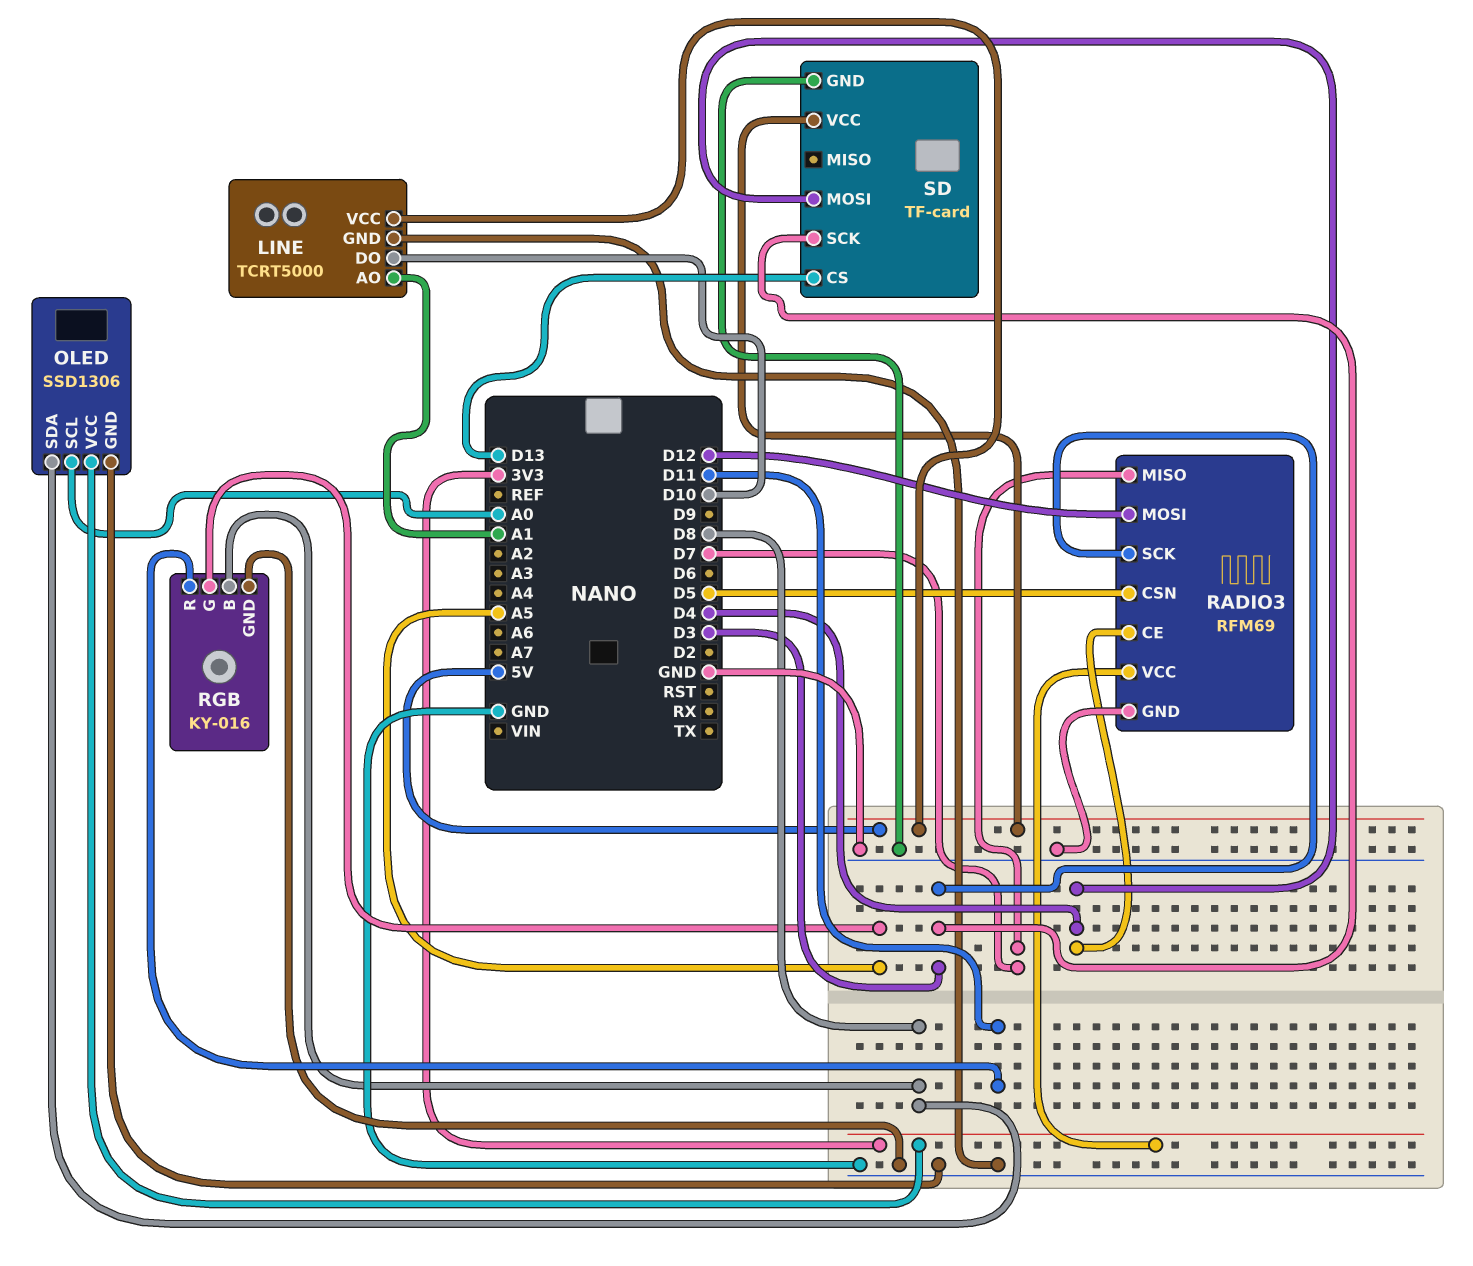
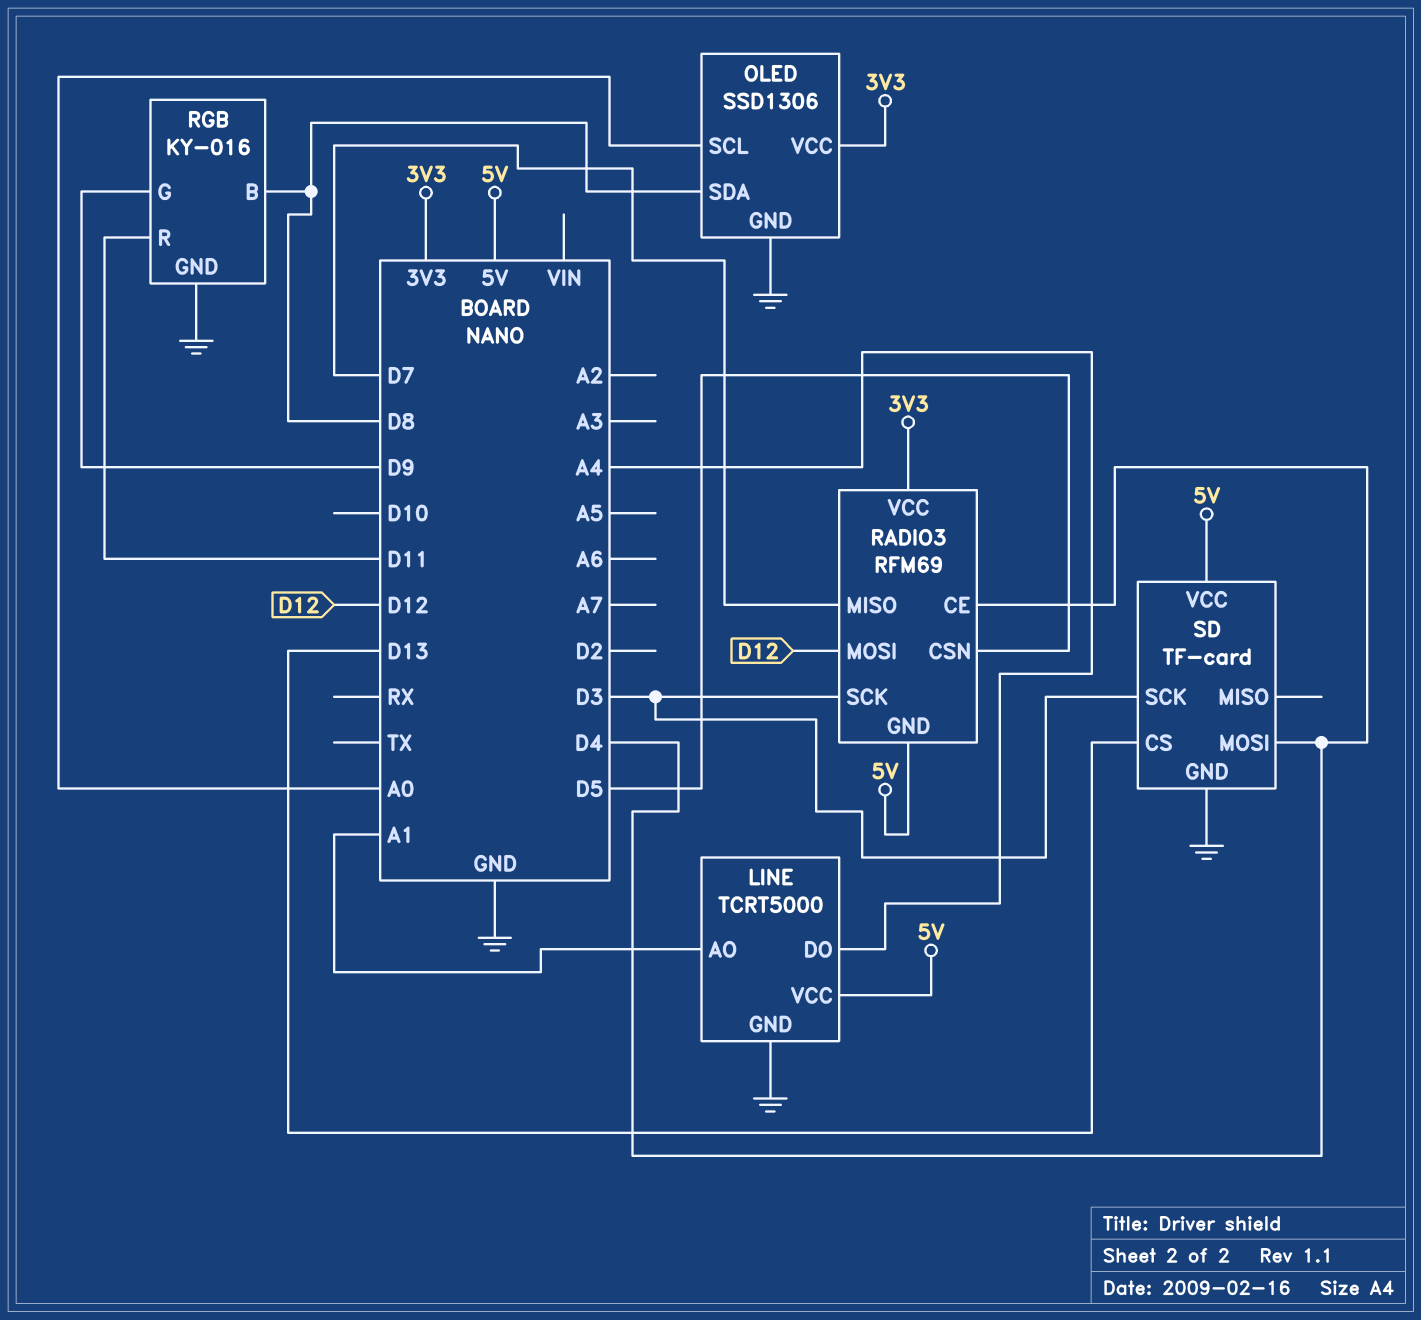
LINE pin DO: D10 -> A4
RADIO3 pin GND: GND -> 5V
RGB pin G: A5 -> D9

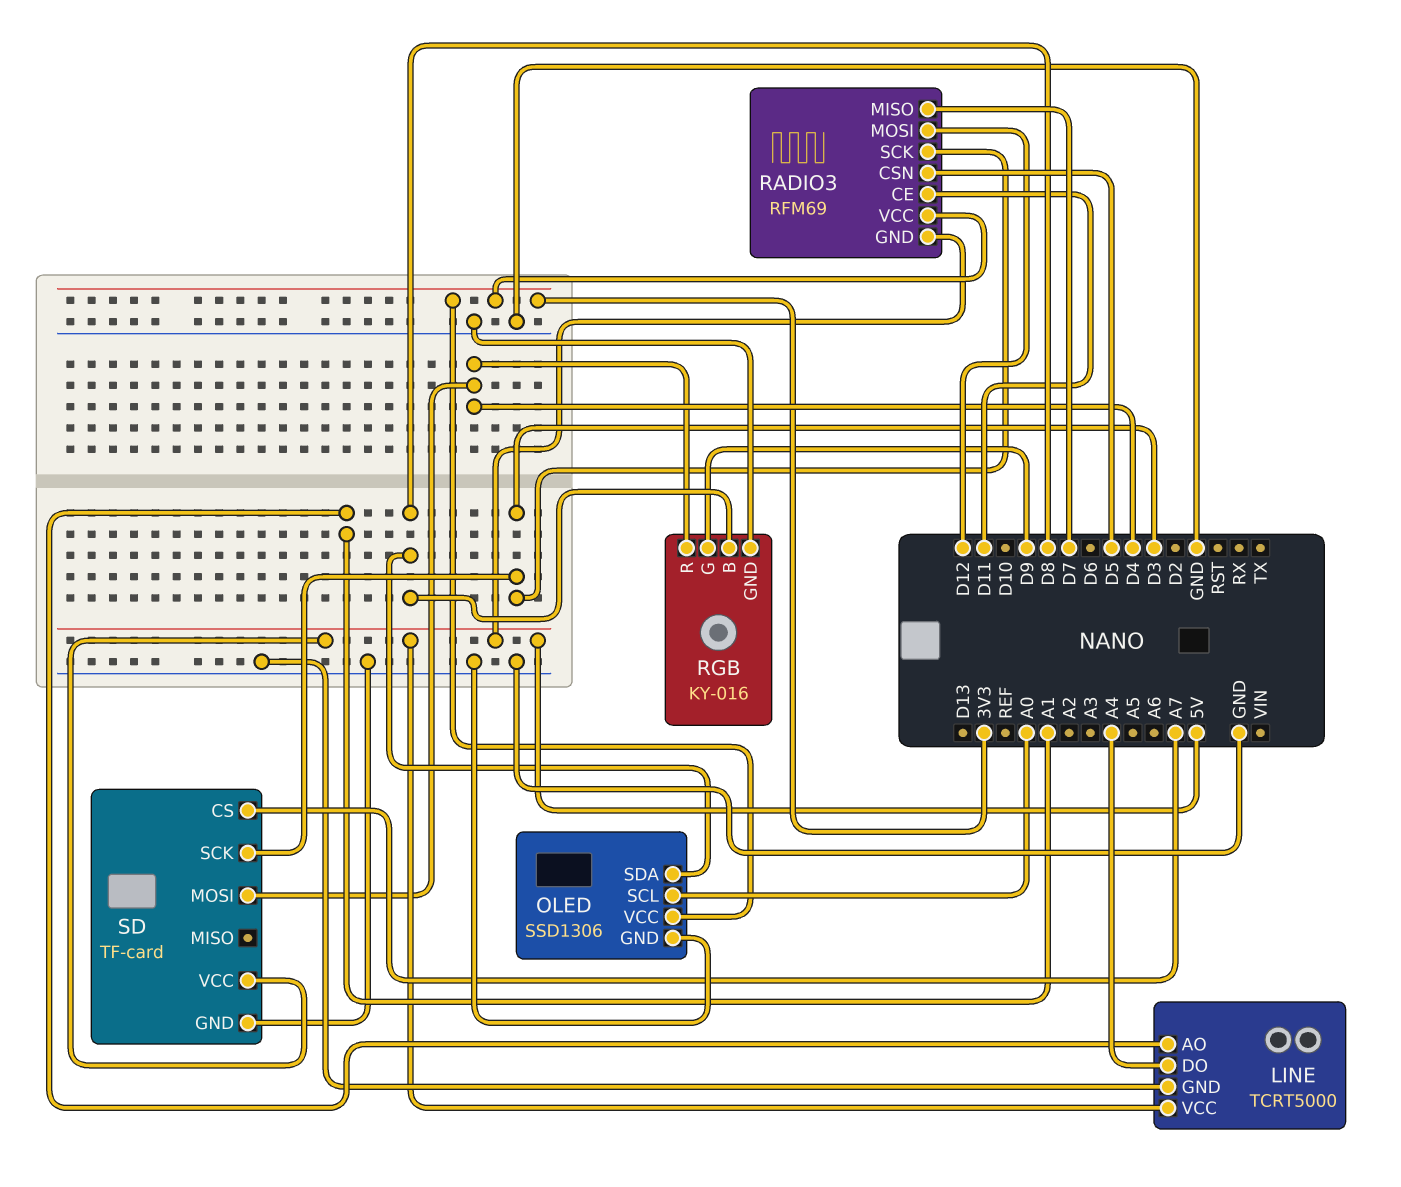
RADIO3 pin CE: D4 -> D11
RGB pin R: D11 -> D4
SD pin CS: D13 -> A7

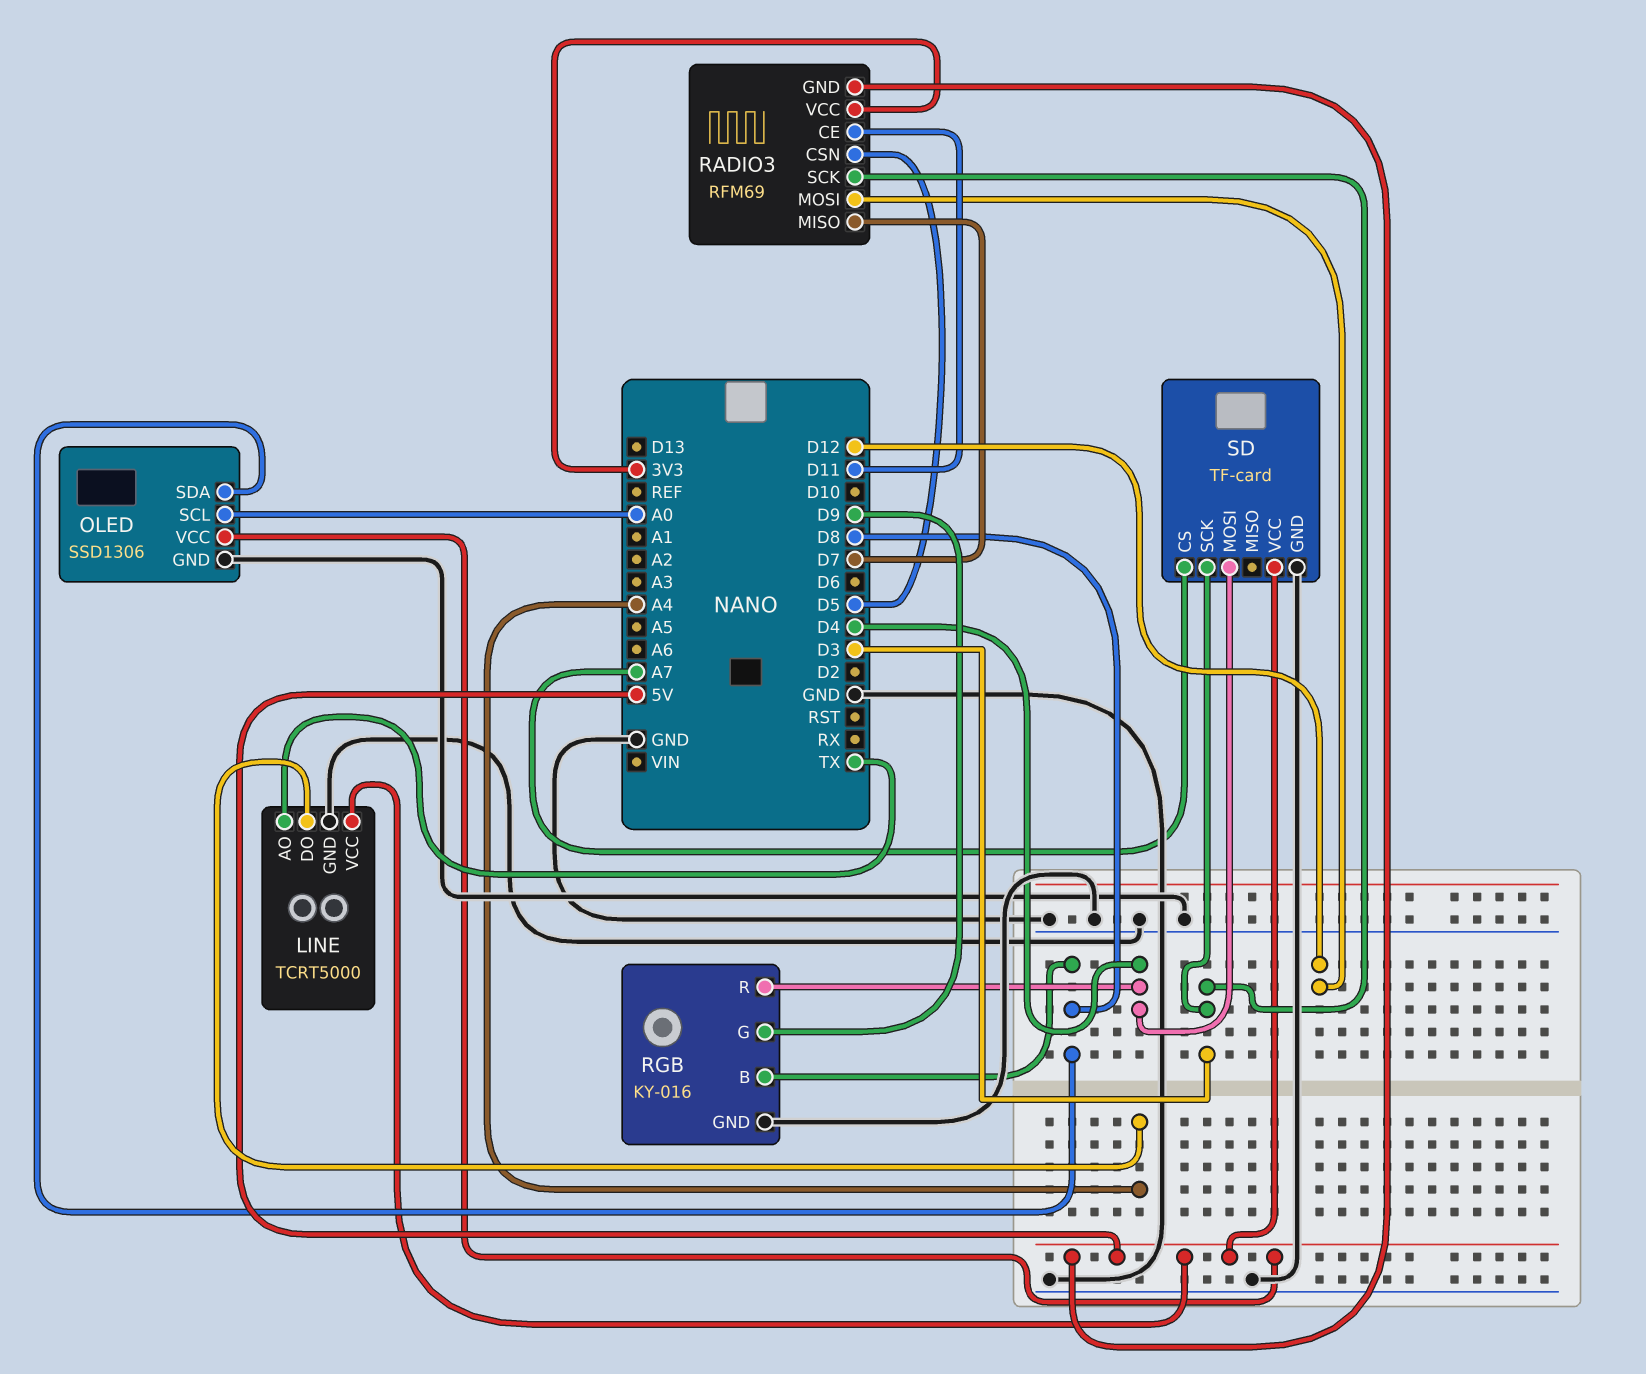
LINE pin AO: A1 -> TX
OLED pin VCC: 3V3 -> 5V

